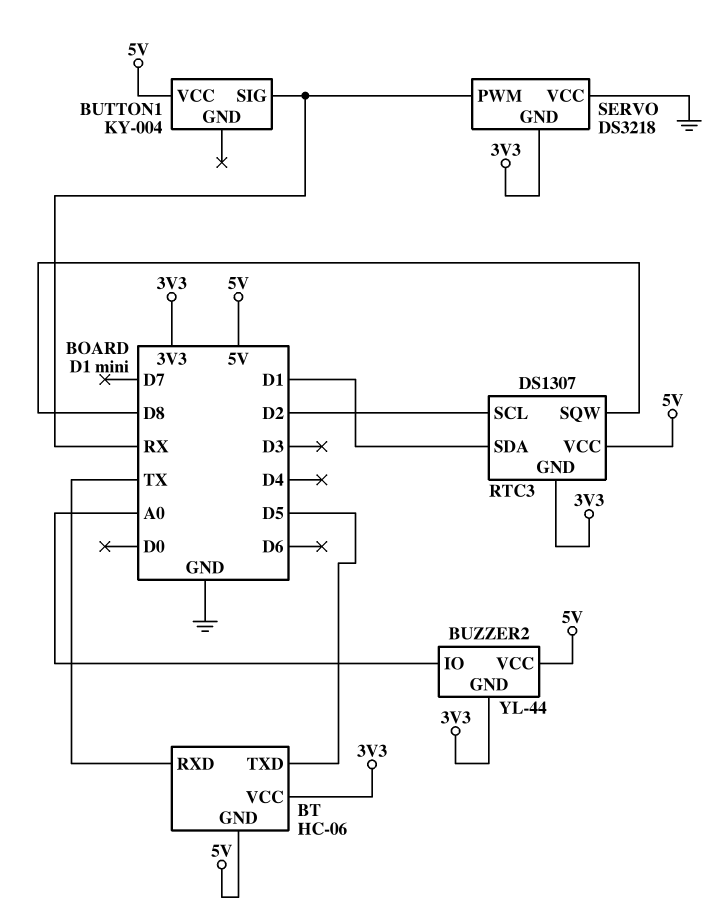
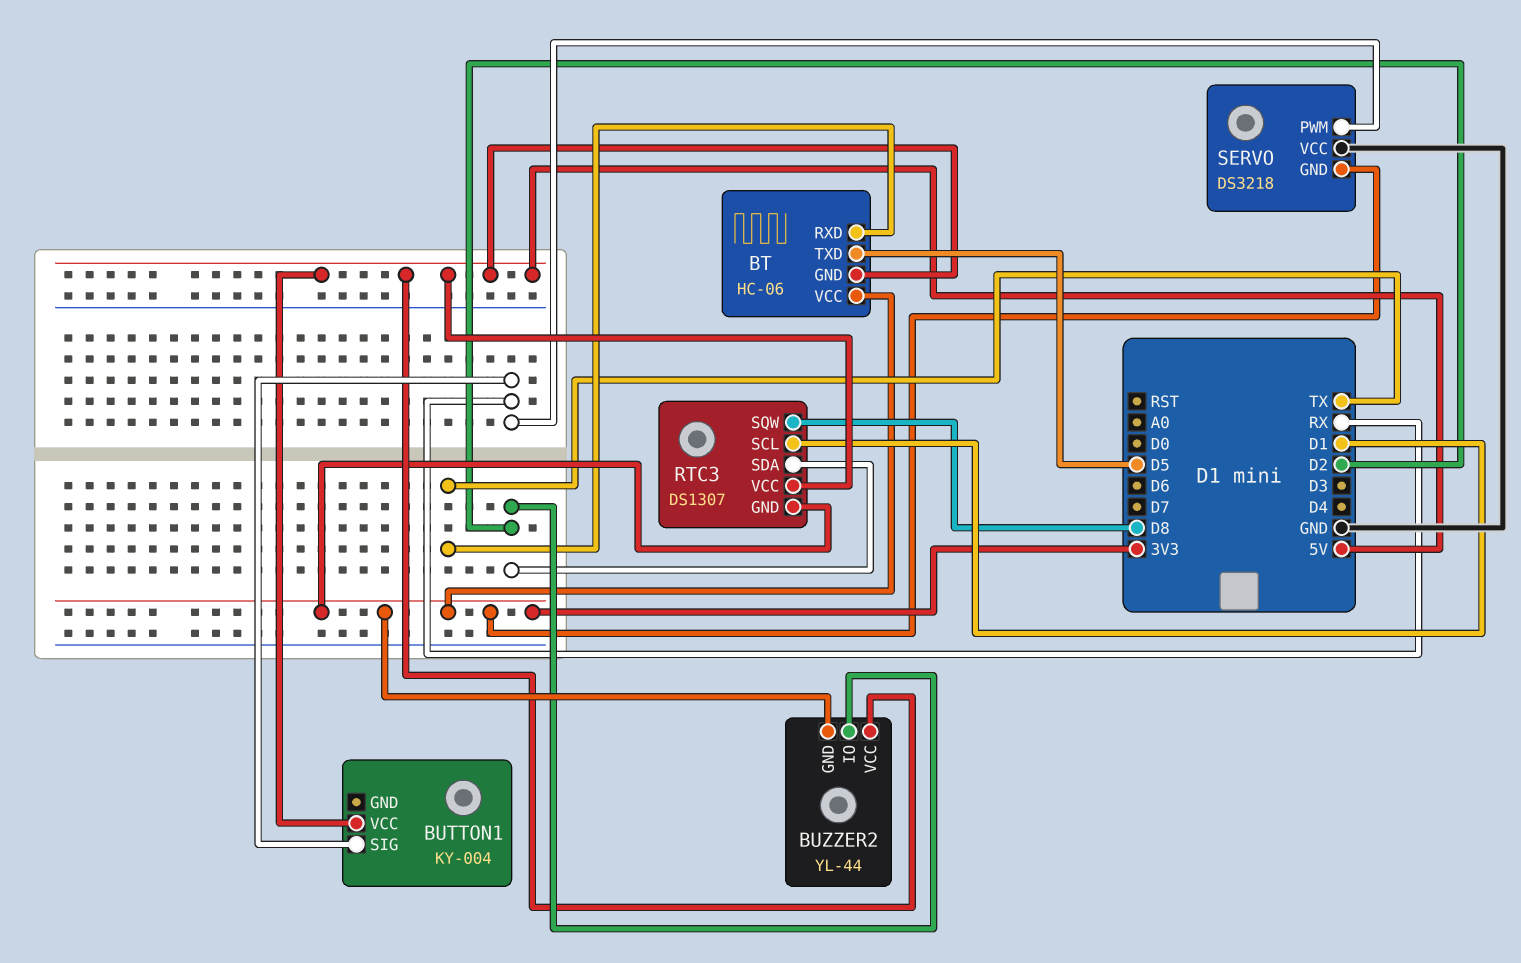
BUZZER2 pin IO: A0 -> D2
RTC3 pin SCL: D2 -> D1
RTC3 pin SDA: D1 -> D2

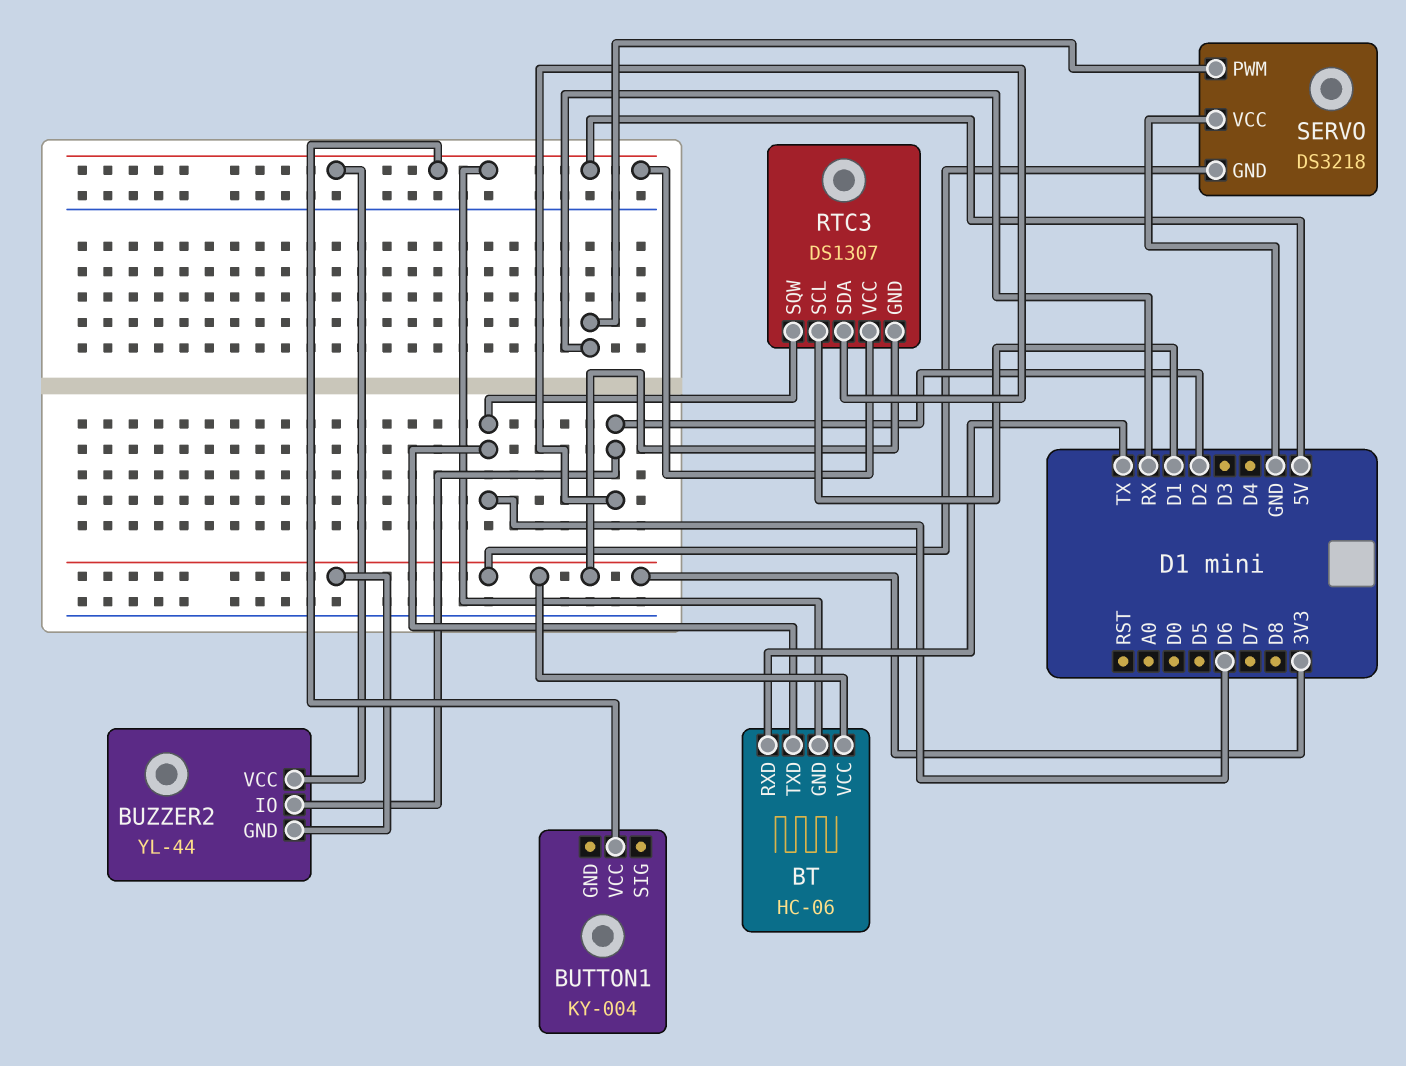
BT pin TXD: D5 -> D6
BUTTON1 pin SIG: RX -> none
RTC3 pin SQW: D8 -> D6

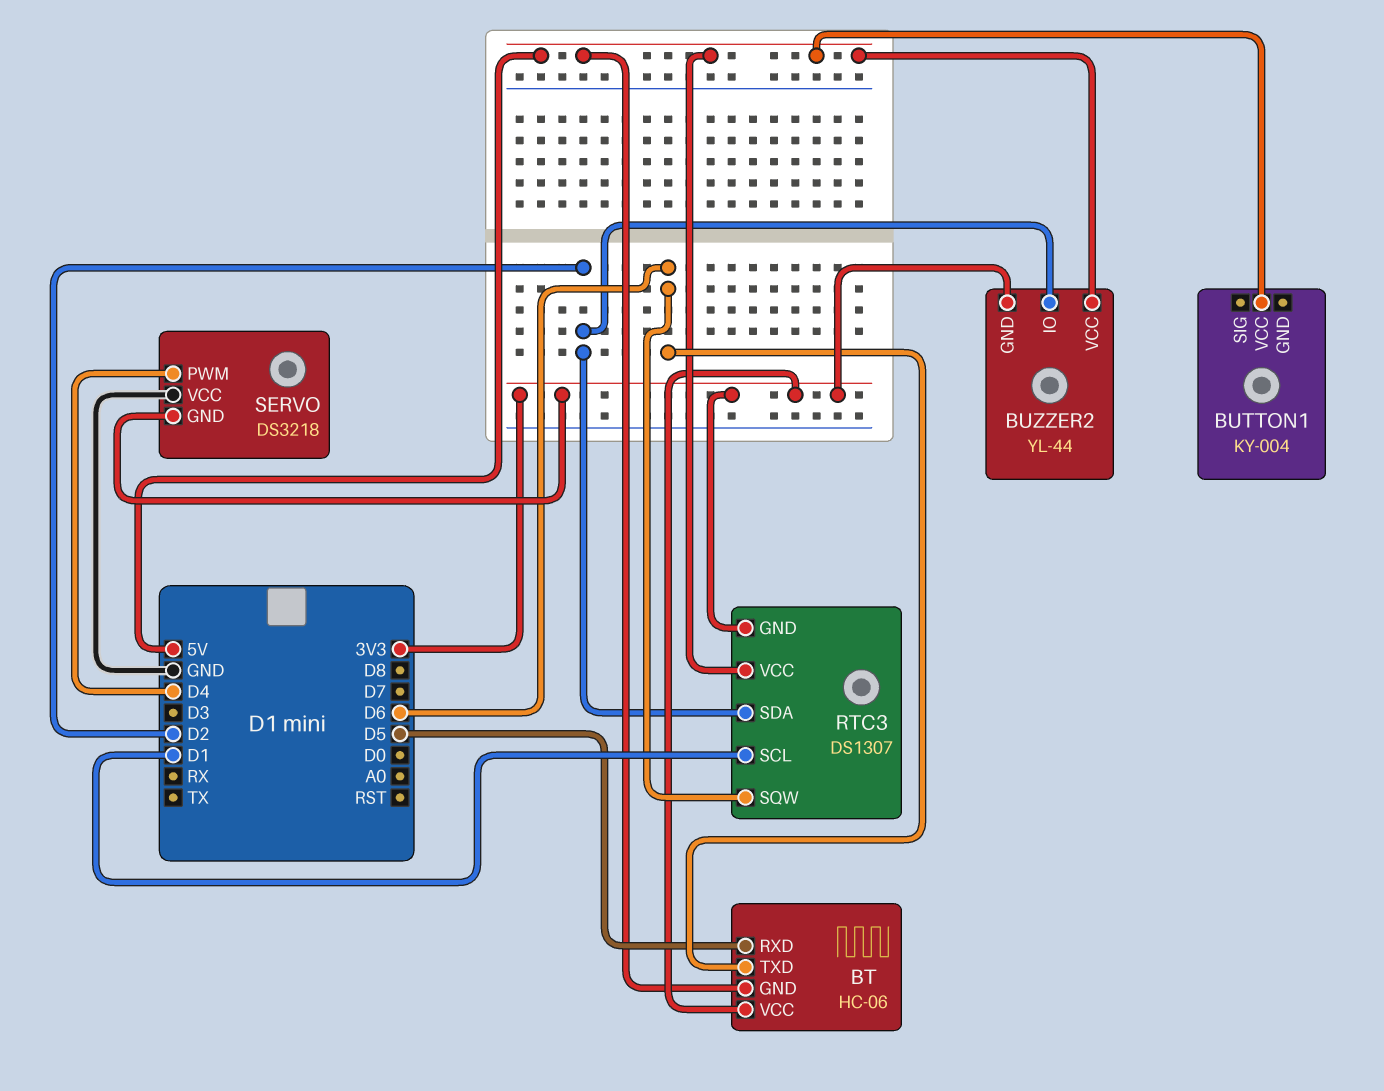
BT pin RXD: TX -> D5
SERVO pin PWM: RX -> D4

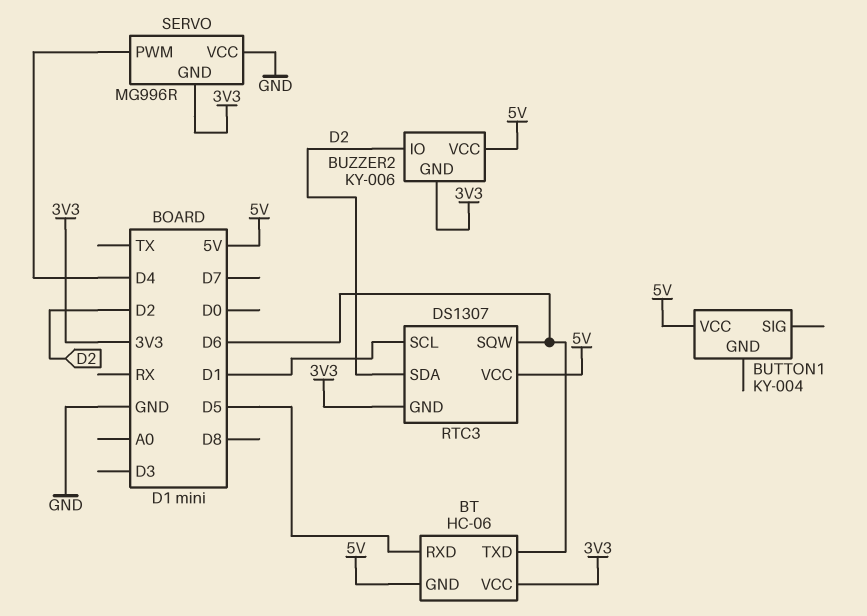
BUZZER2: YL-44 -> KY-006
SERVO: DS3218 -> MG996R

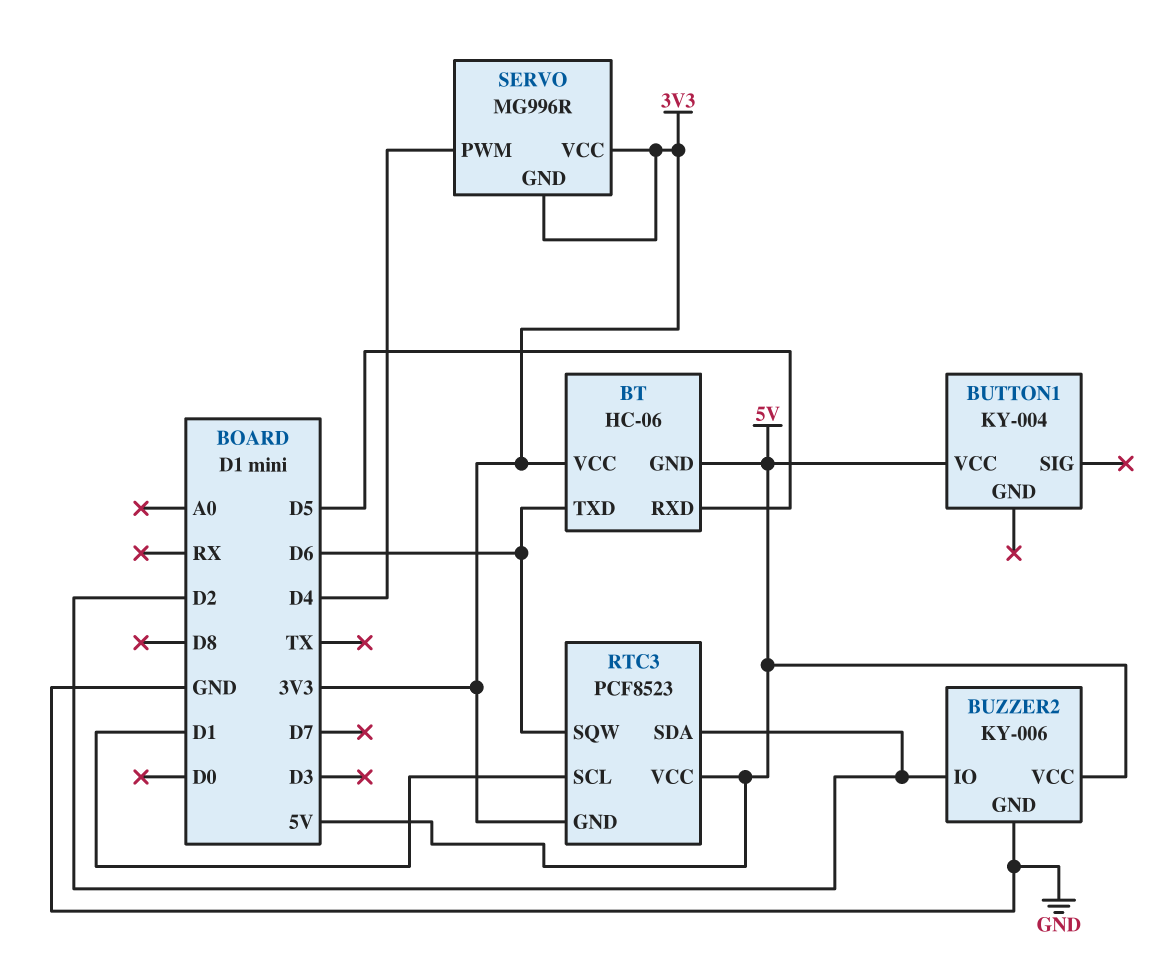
BUZZER2 pin GND: 3V3 -> GND
RTC3: DS1307 -> PCF8523
SERVO pin VCC: GND -> 3V3

